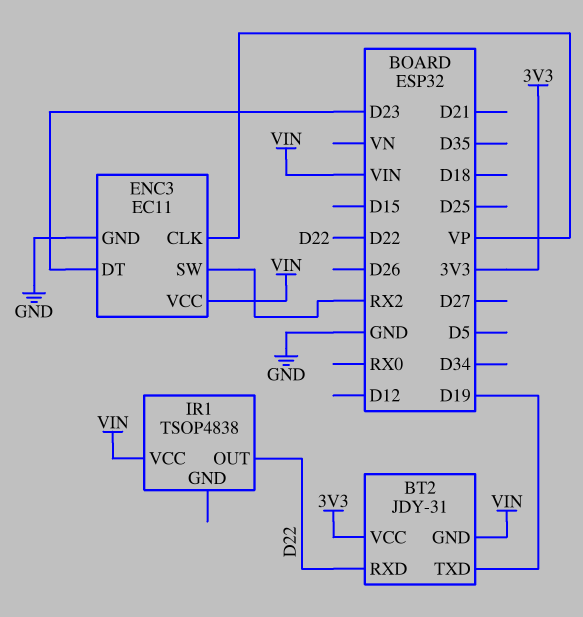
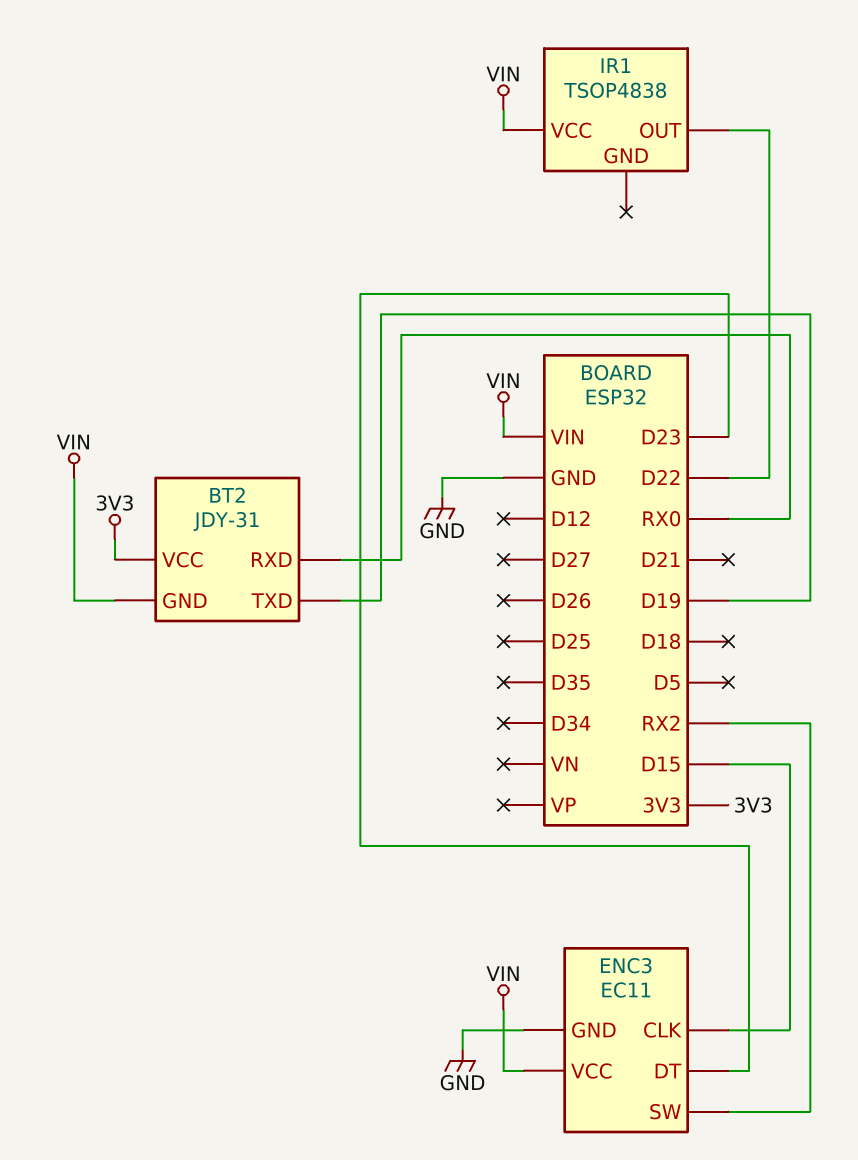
BT2 pin RXD: D22 -> RX0
ENC3 pin CLK: VP -> D15

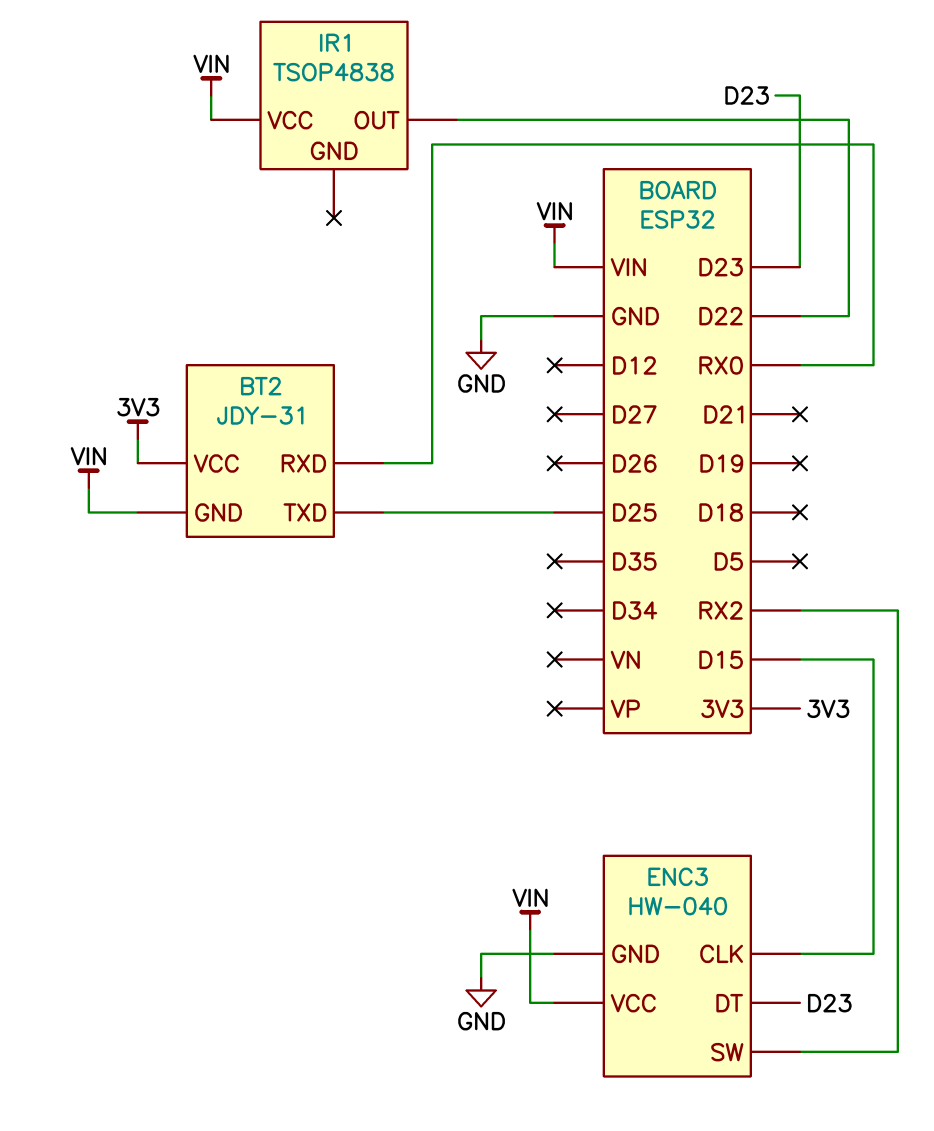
BT2 pin TXD: D19 -> D25
ENC3: EC11 -> HW-040

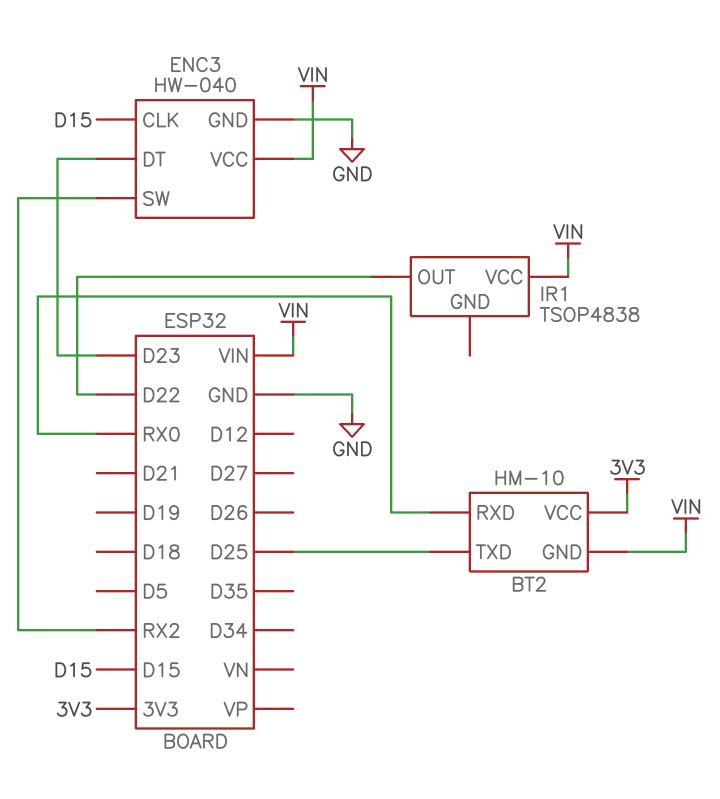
BT2: JDY-31 -> HM-10

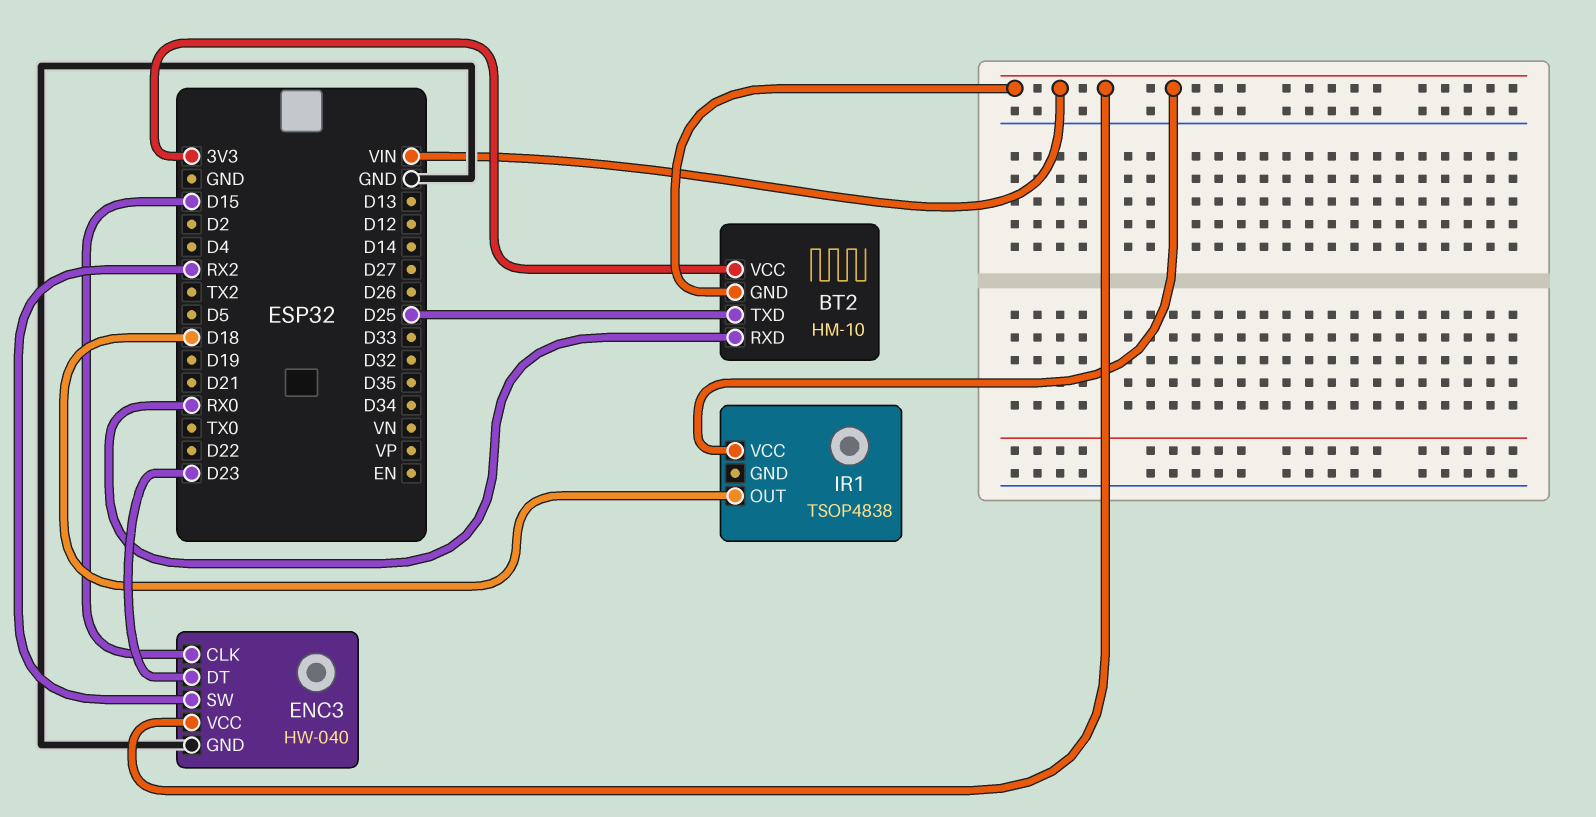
IR1 pin OUT: D22 -> D18

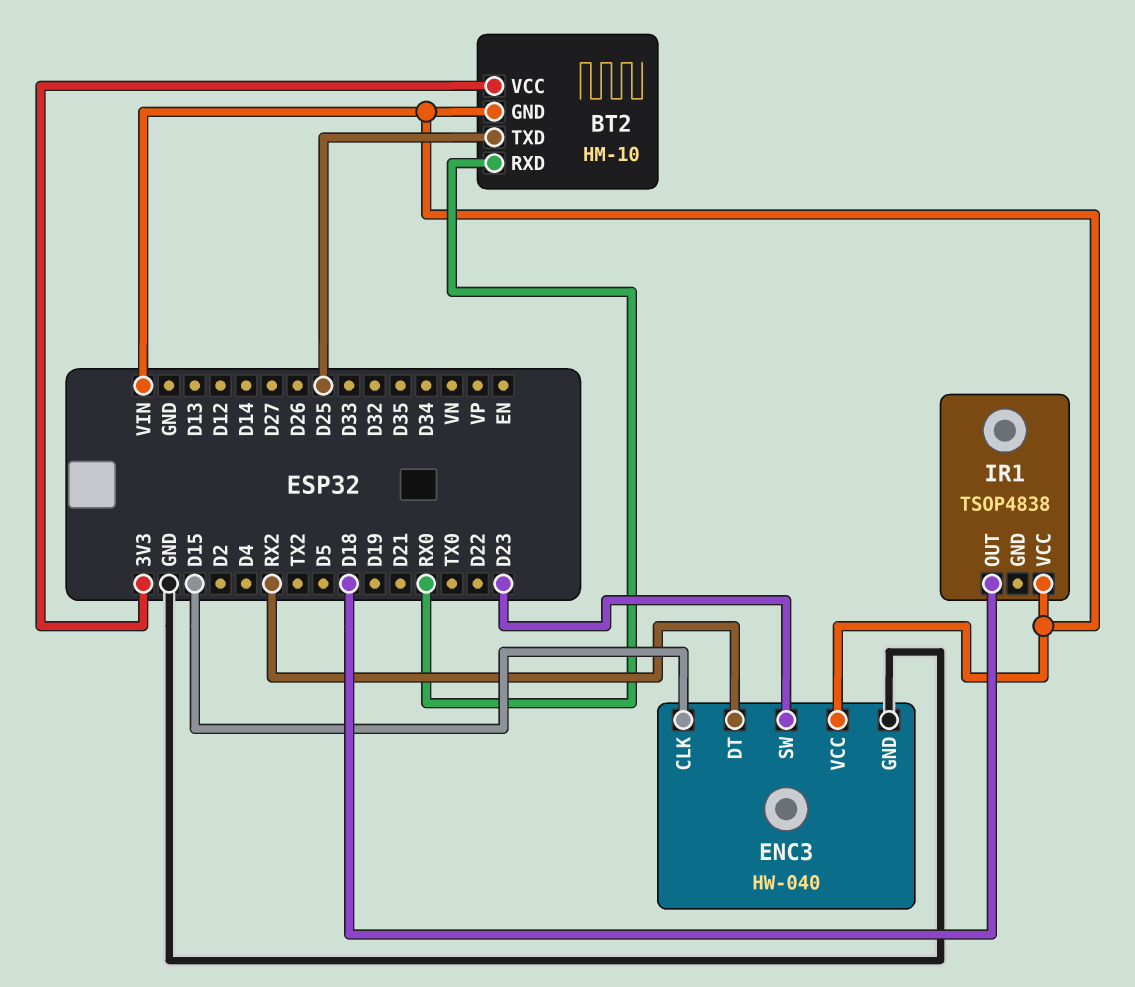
ENC3 pin DT: D23 -> RX2
ENC3 pin SW: RX2 -> D23

